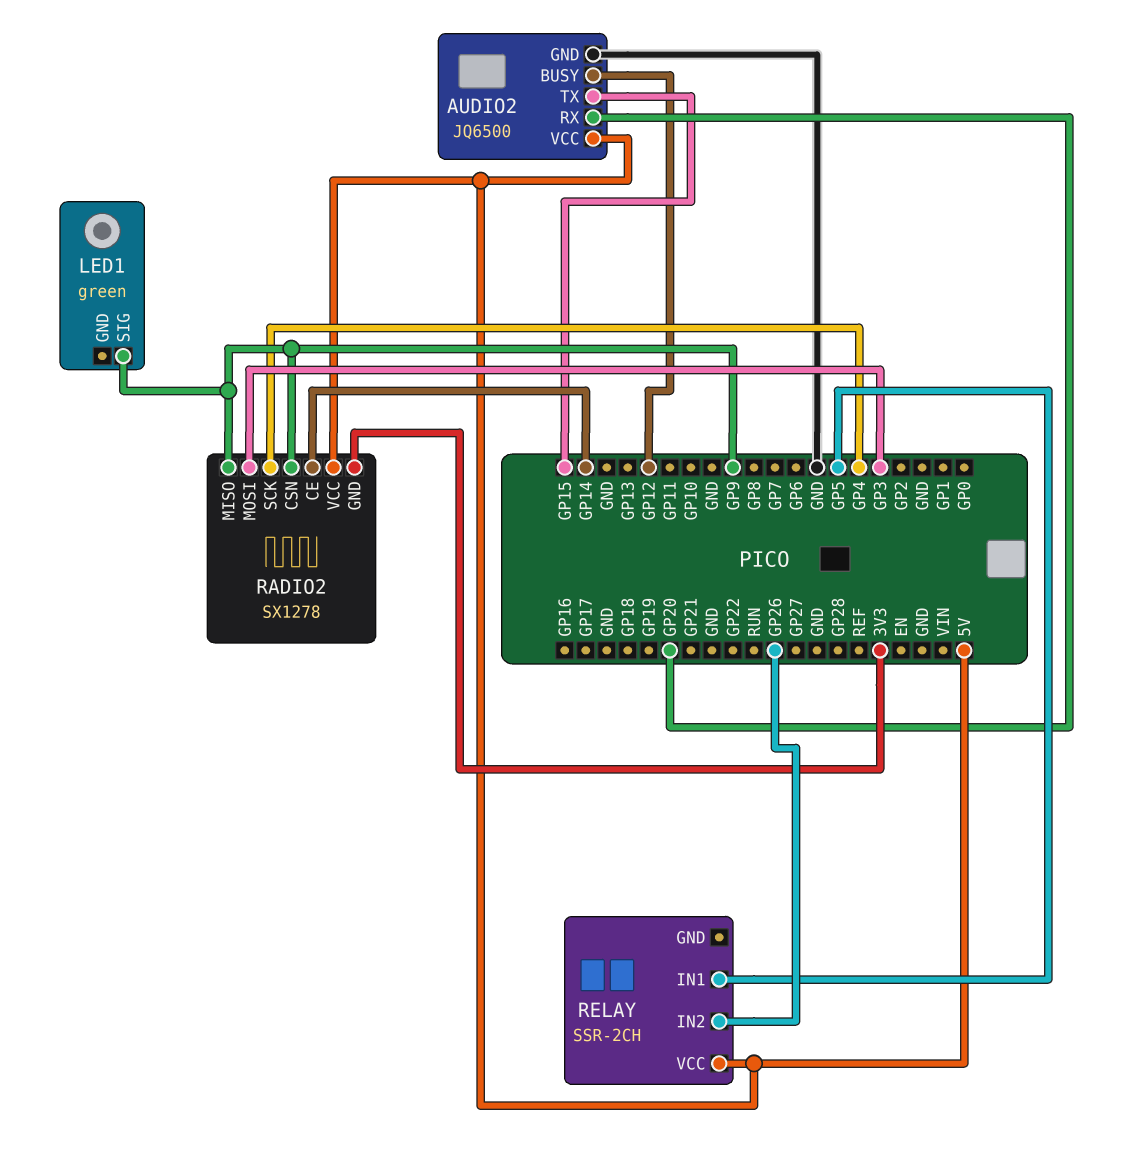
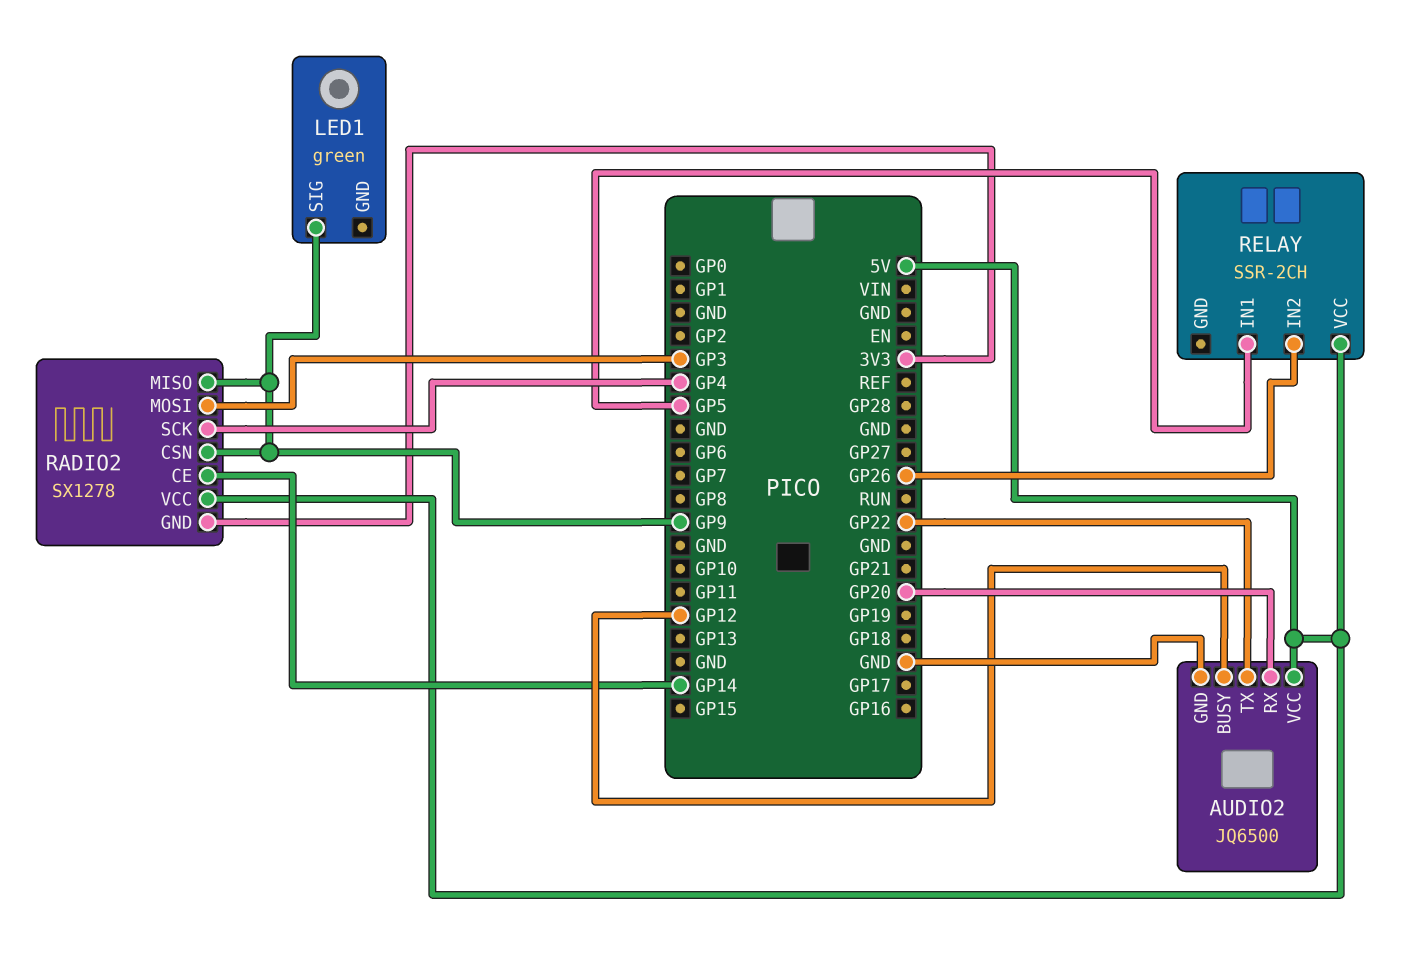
AUDIO2 pin TX: GP15 -> GP22

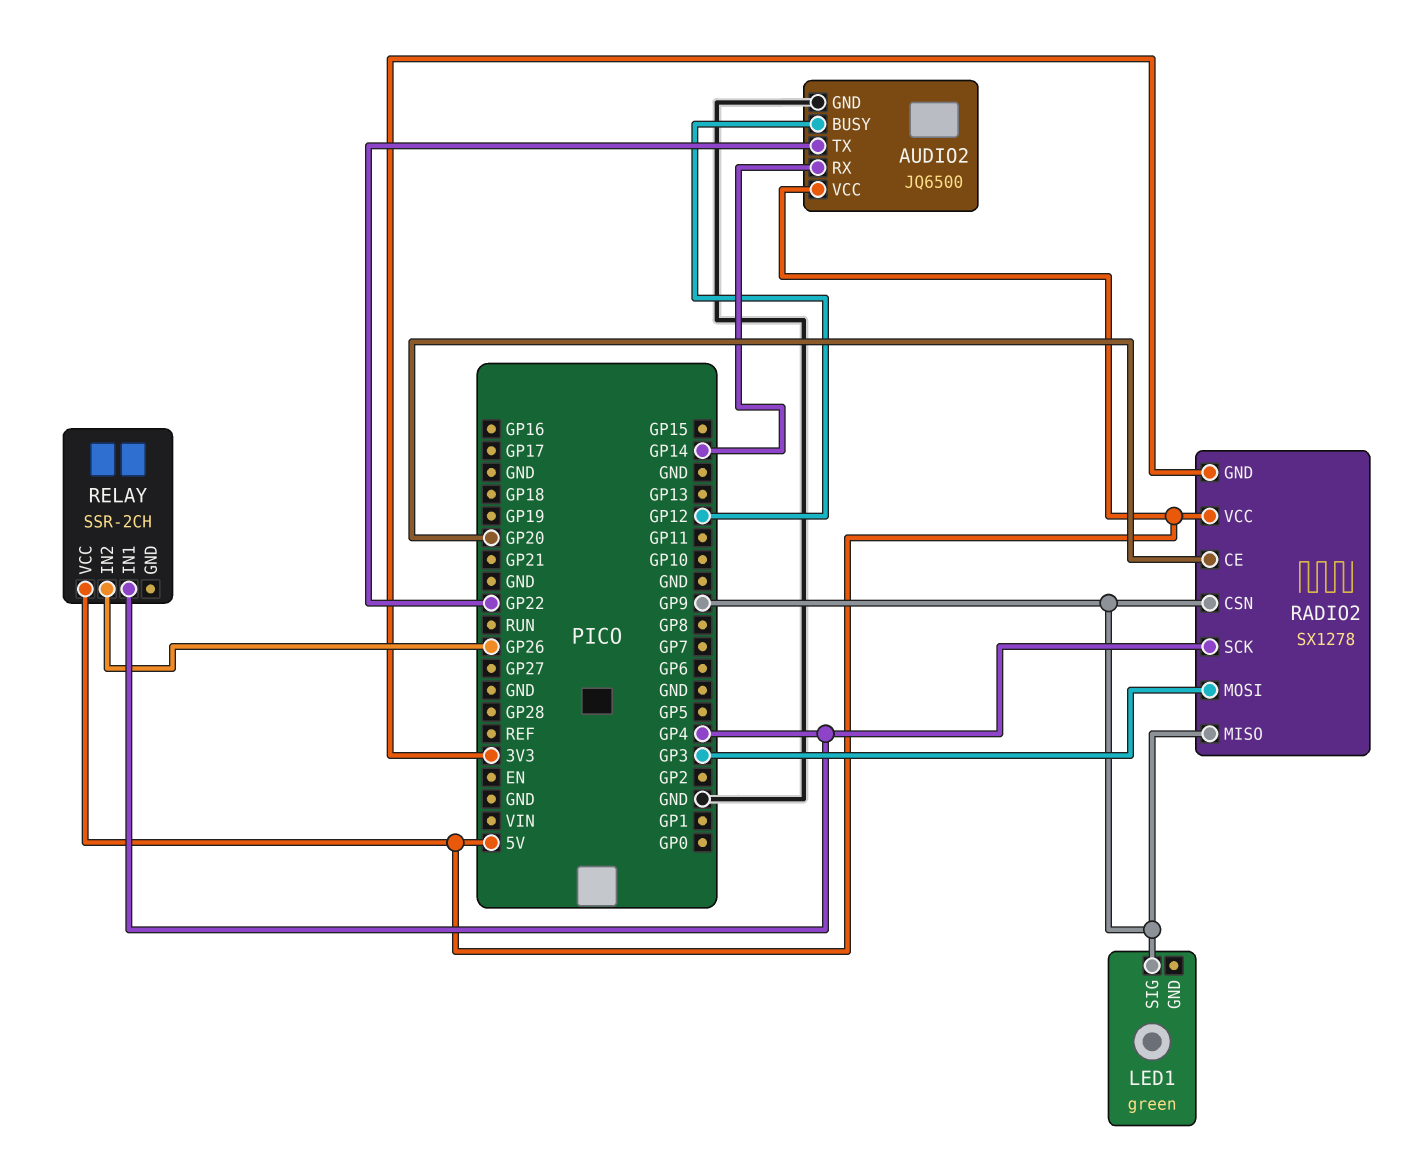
AUDIO2 pin RX: GP20 -> GP14
RADIO2 pin CE: GP14 -> GP20
RELAY pin IN1: GP5 -> GP4

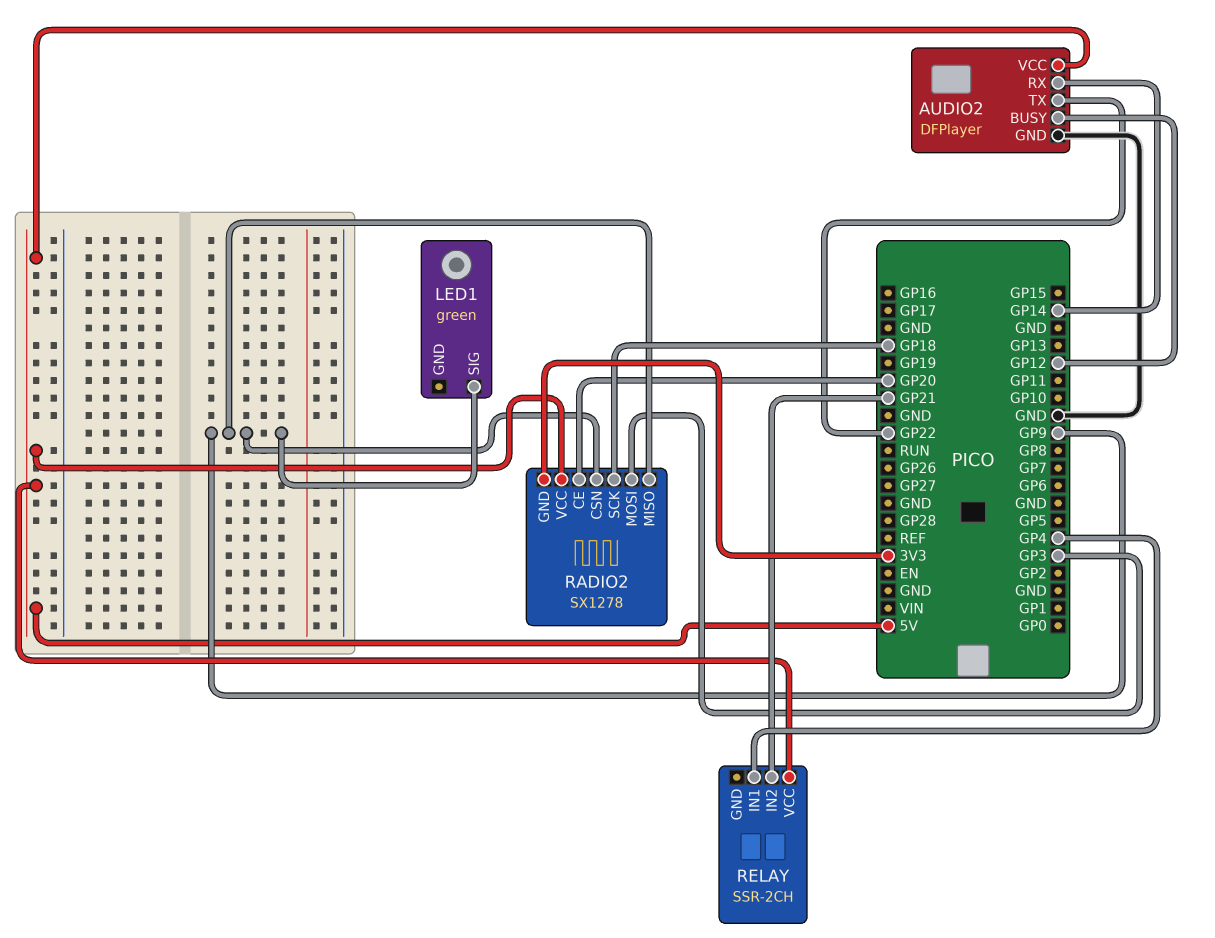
AUDIO2: JQ6500 -> DFPlayer
RADIO2 pin SCK: GP4 -> GP18
RELAY pin IN2: GP26 -> GP21

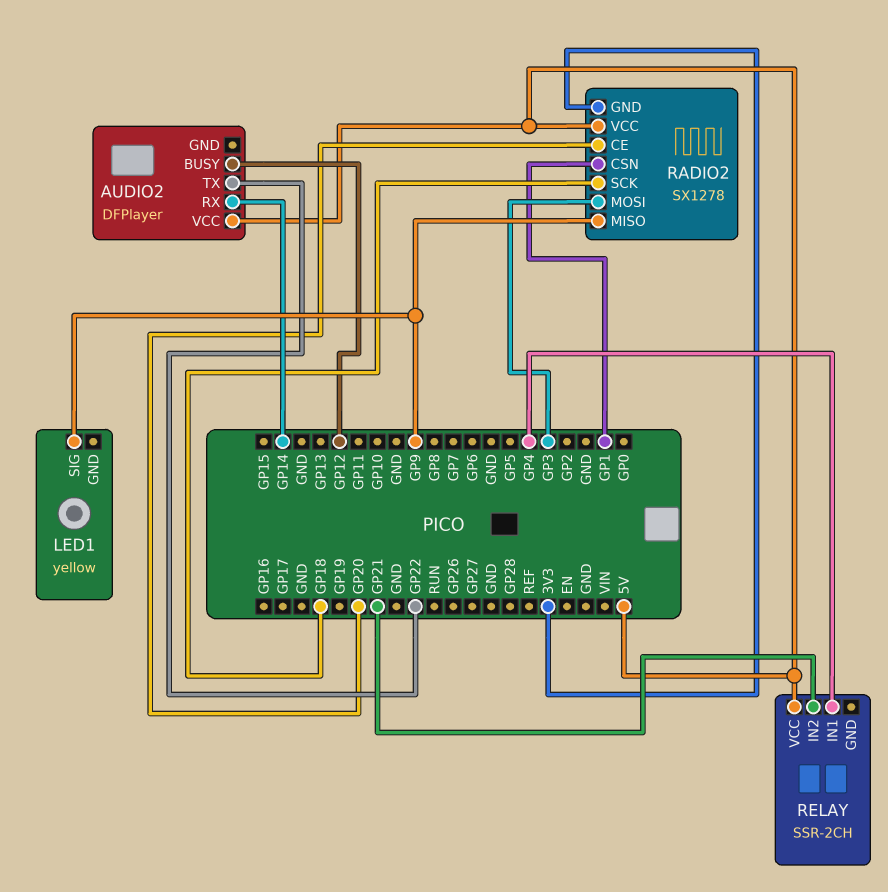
AUDIO2 pin GND: GND -> none
LED1: green -> yellow
RADIO2 pin CSN: GP9 -> GP1

